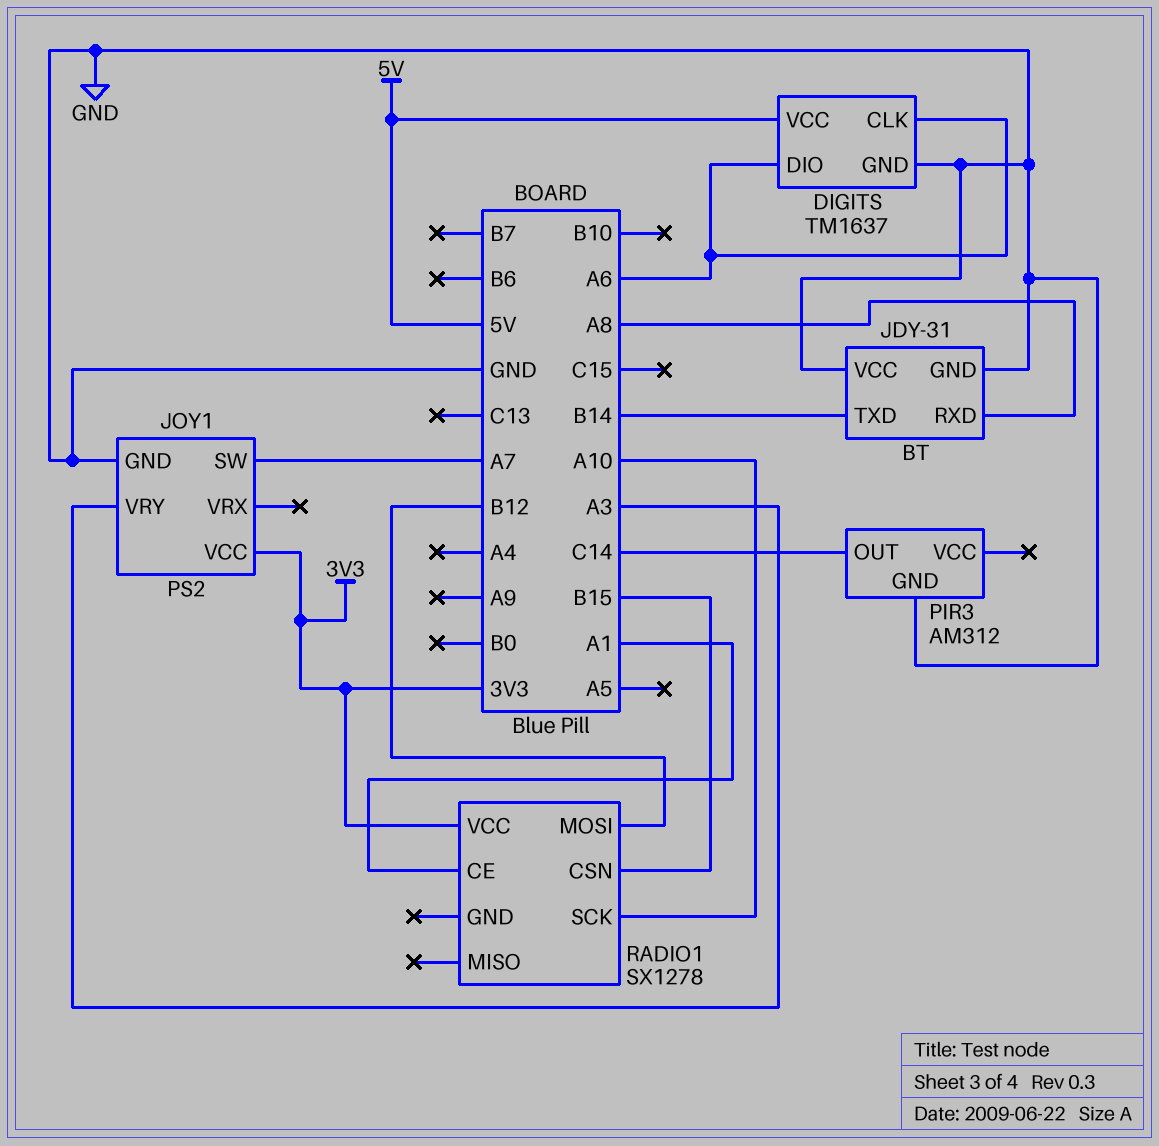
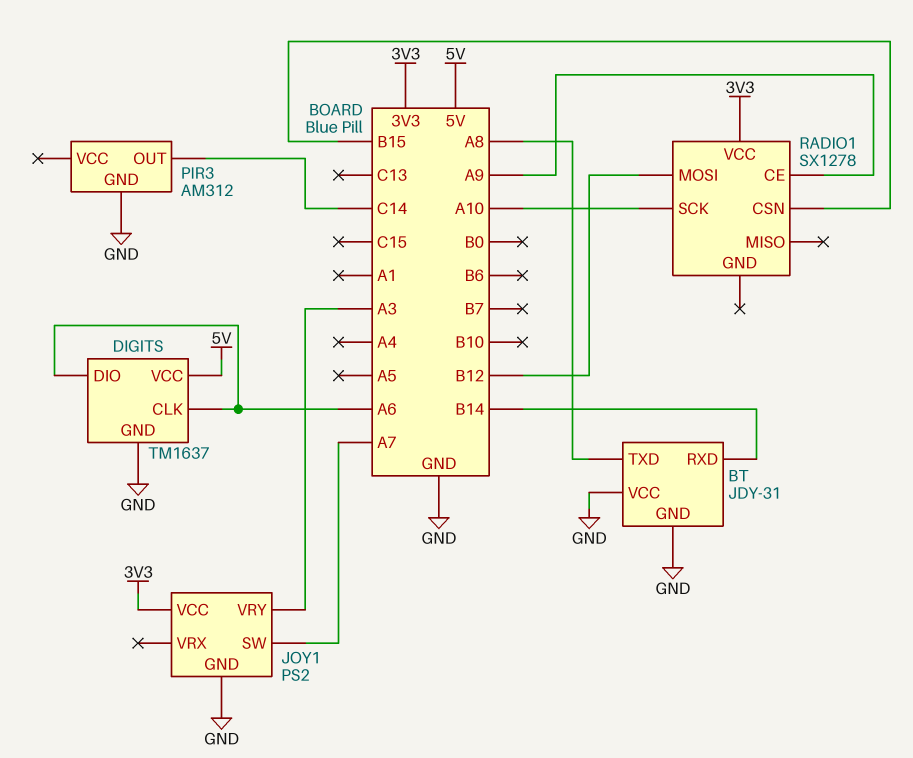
BT pin RXD: A8 -> B14
BT pin TXD: B14 -> A8
RADIO1 pin CE: A1 -> A9

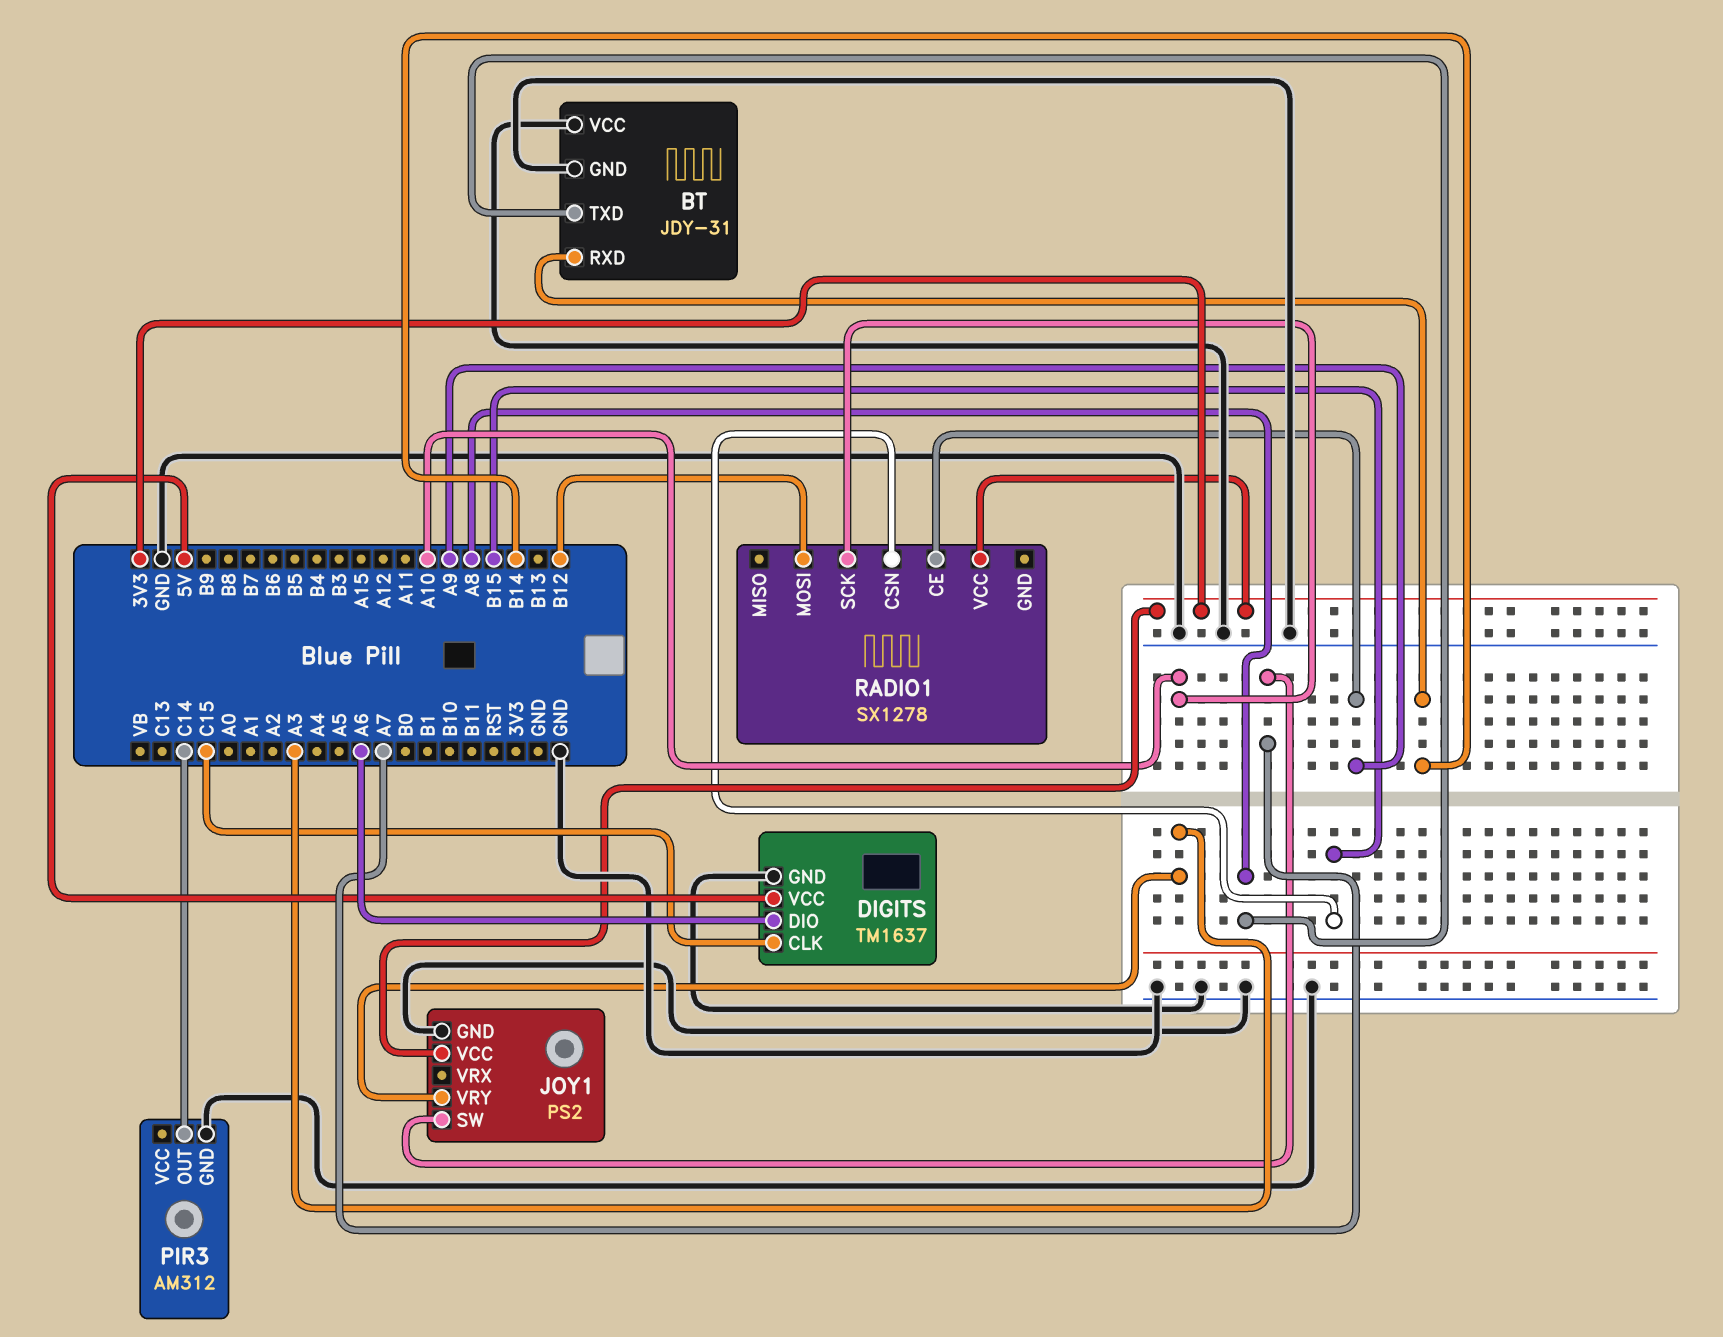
DIGITS pin CLK: A6 -> C15

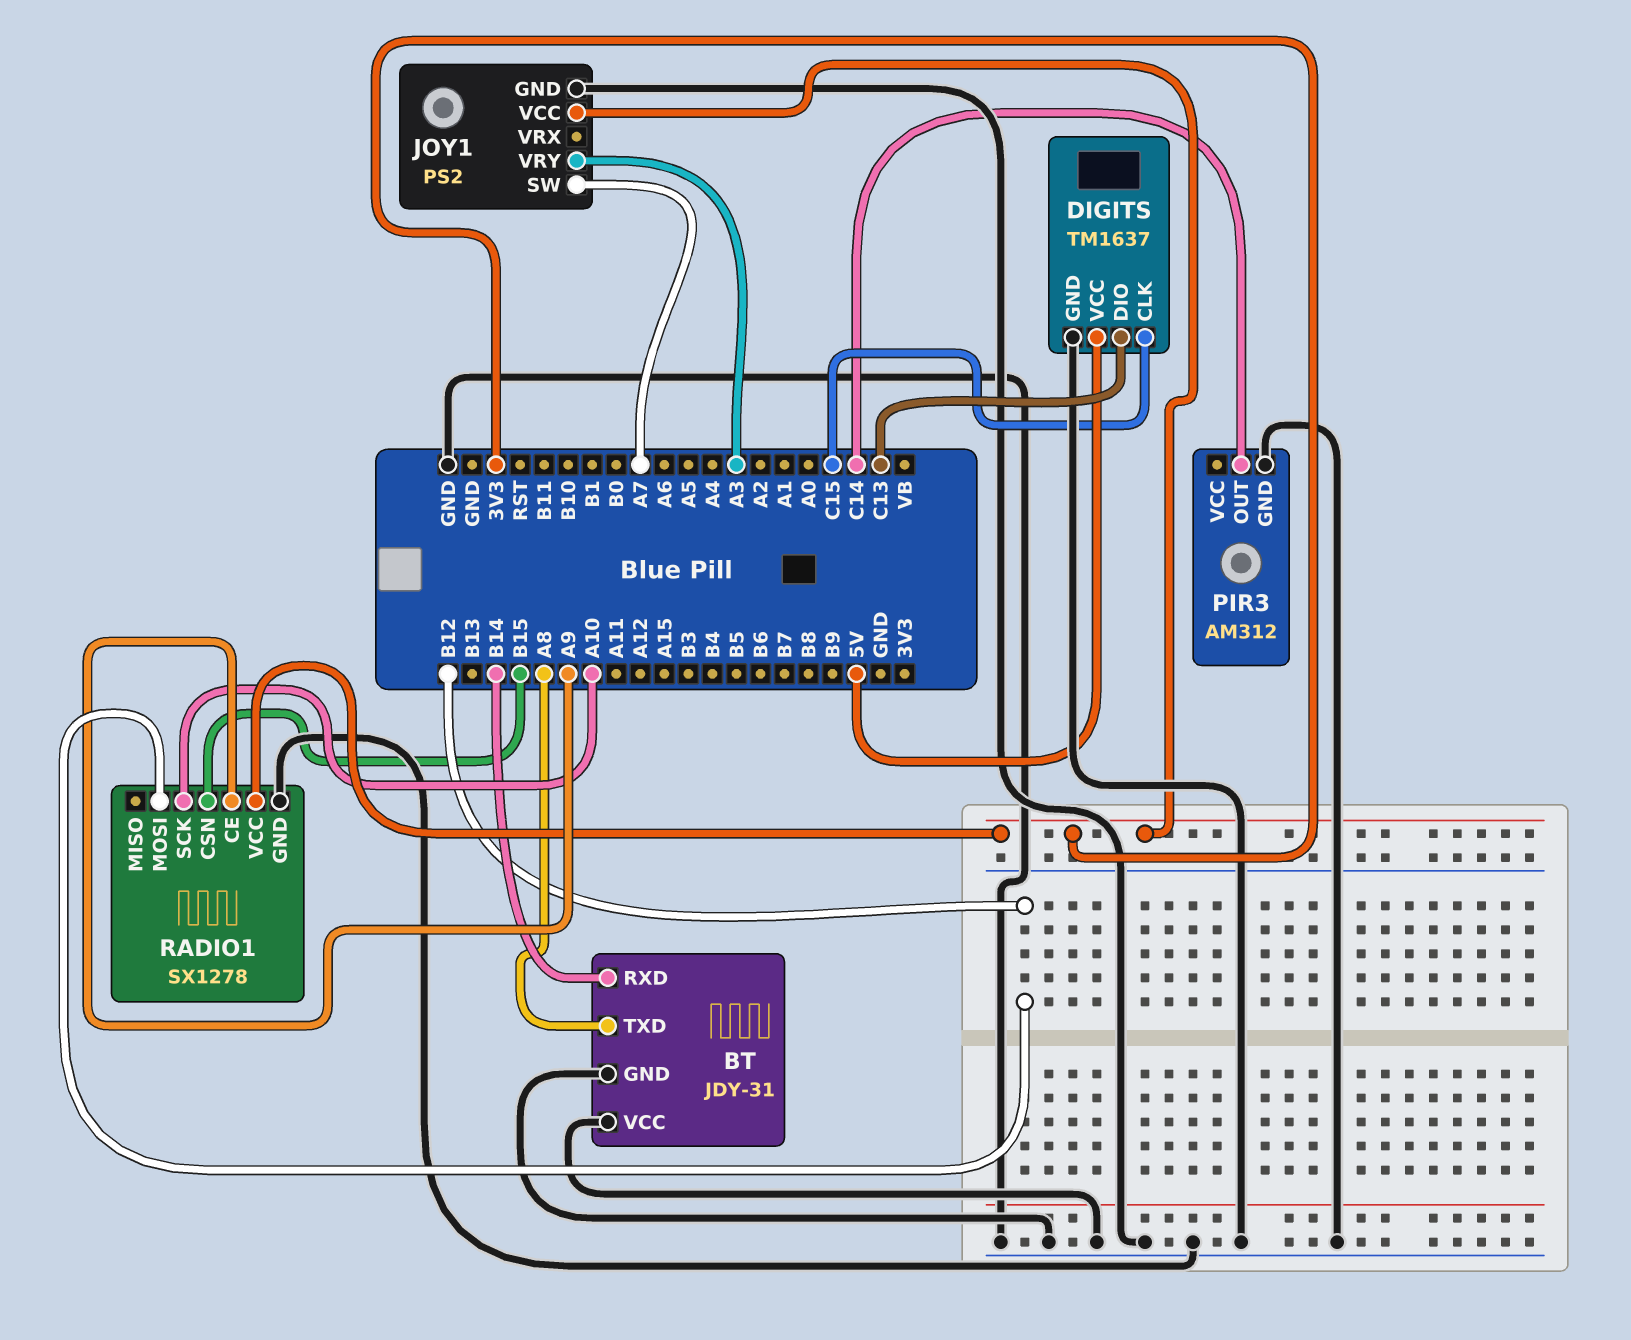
DIGITS pin DIO: A6 -> C13
RADIO1 pin GND: none -> GND

